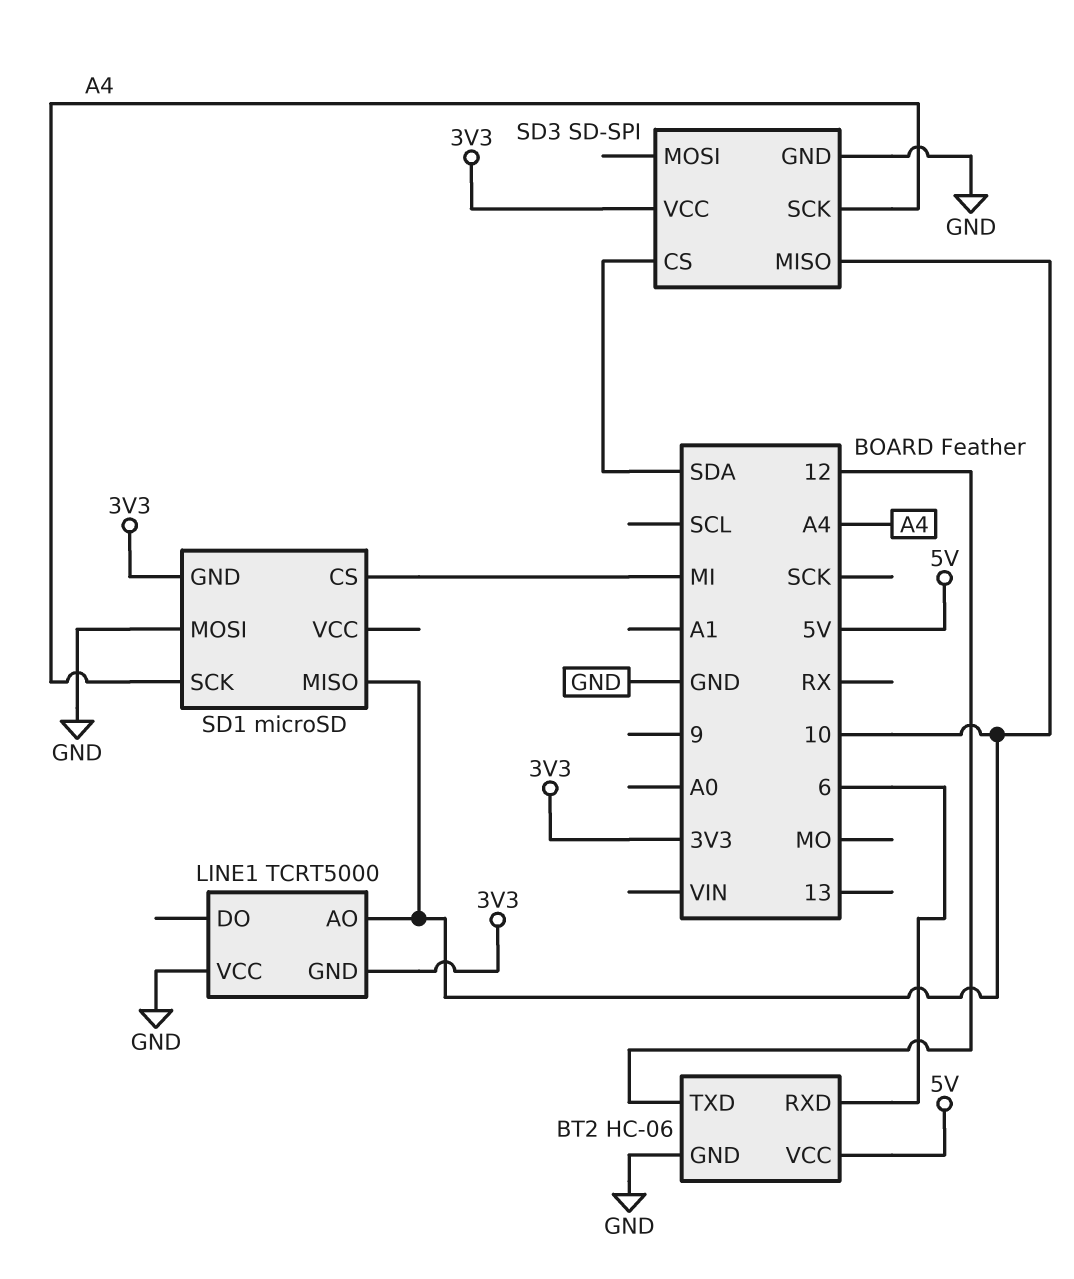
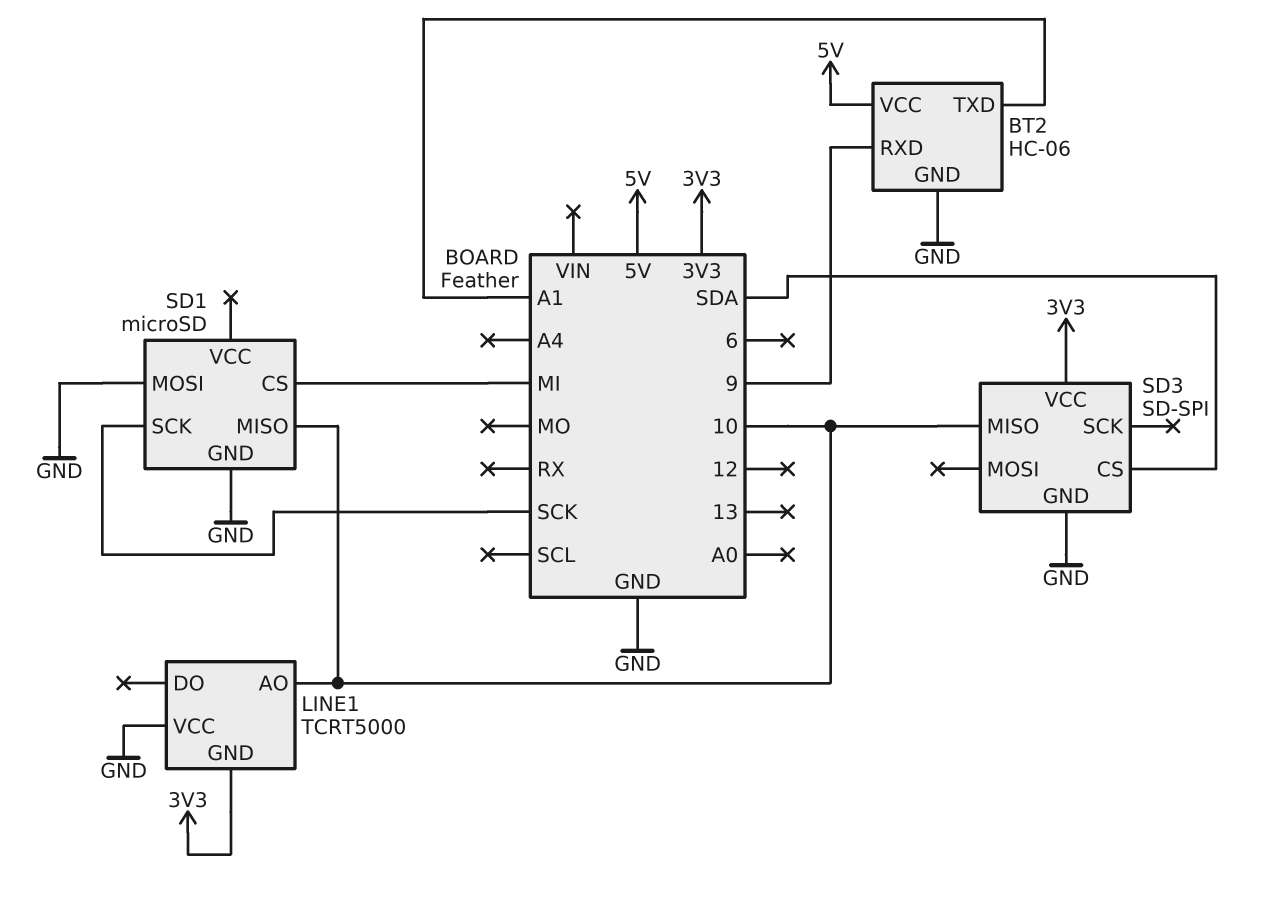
BT2 pin RXD: 6 -> 9
BT2 pin TXD: 12 -> A1
SD1 pin GND: 3V3 -> GND
SD1 pin SCK: A4 -> SCK
SD3 pin SCK: A4 -> none

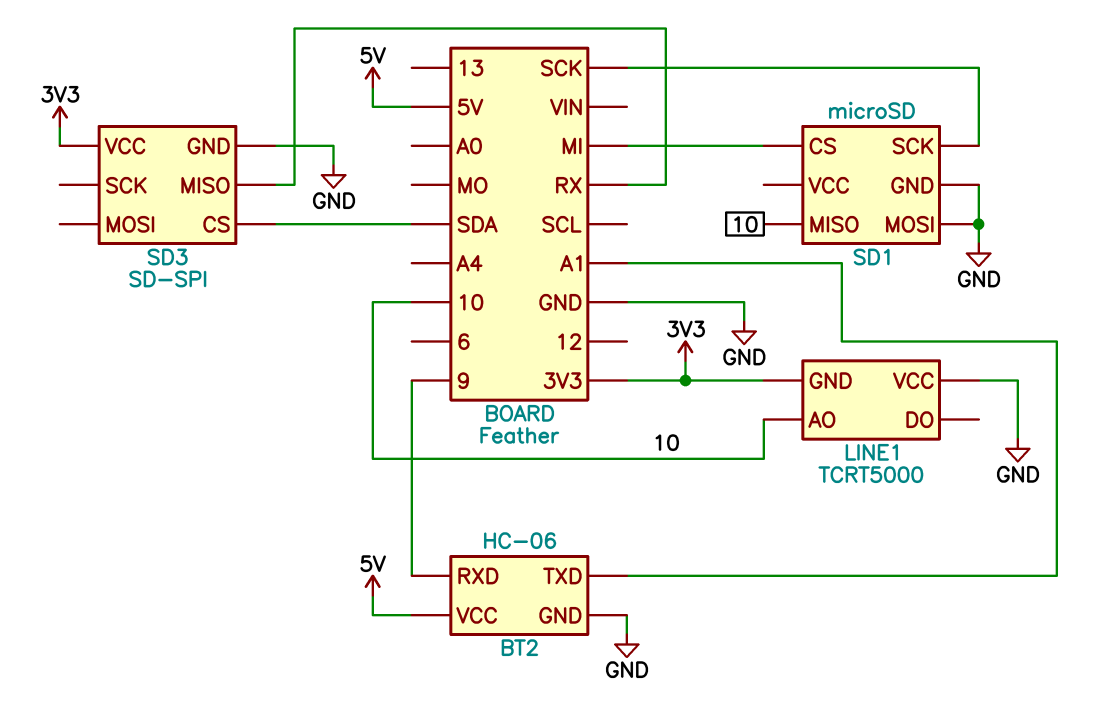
SD3 pin MISO: 10 -> RX

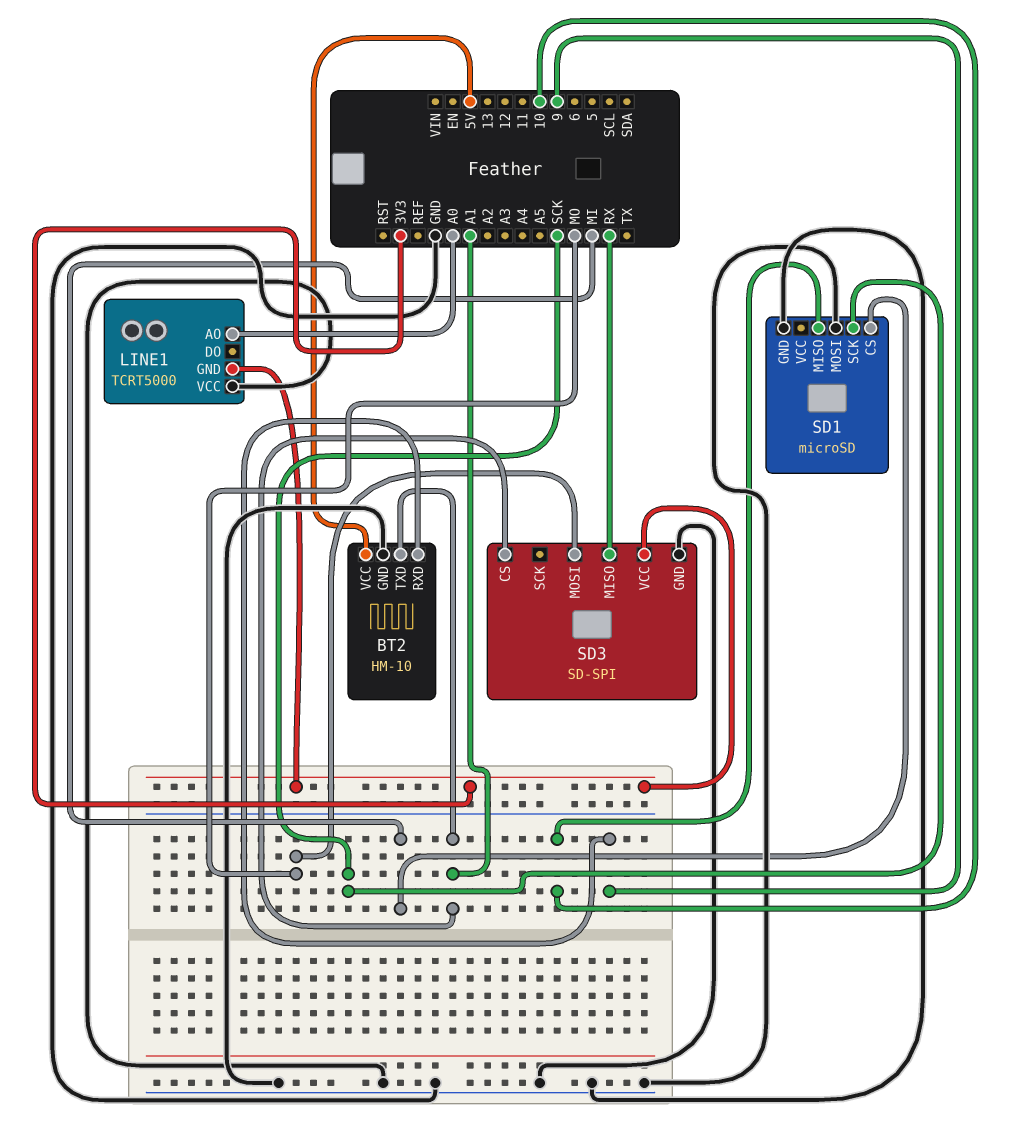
BT2: HC-06 -> HM-10
LINE1 pin AO: 10 -> A0
SD3 pin CS: SDA -> A1
SD3 pin MOSI: none -> MO

